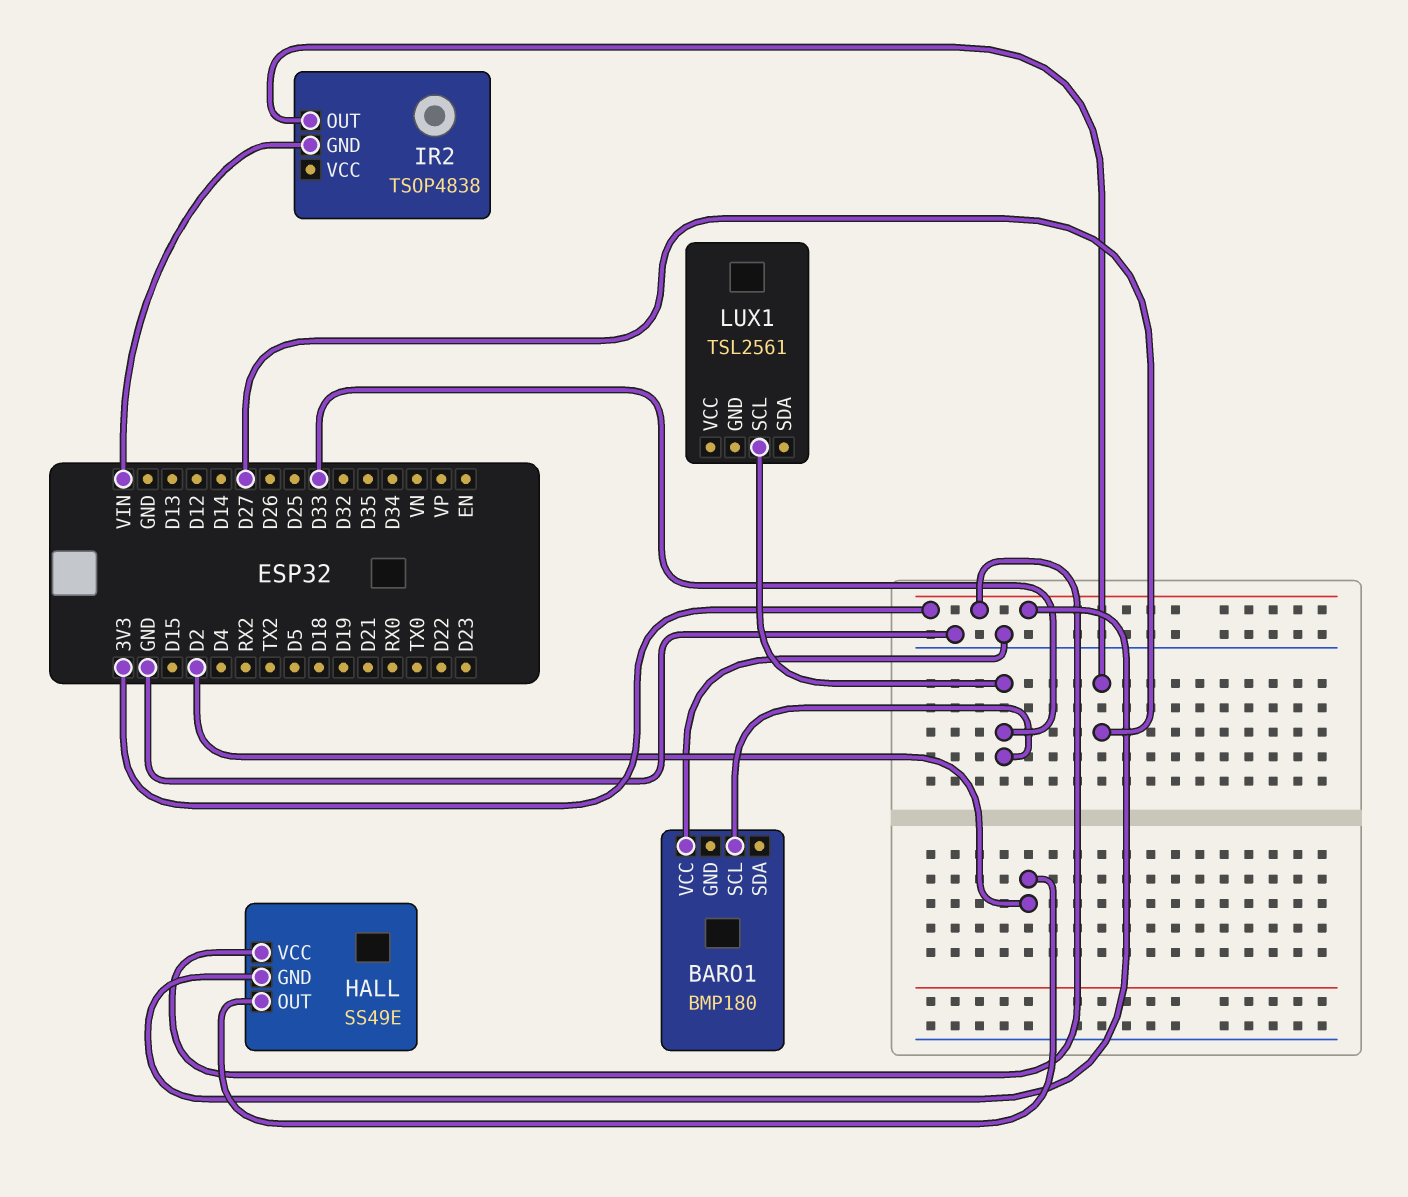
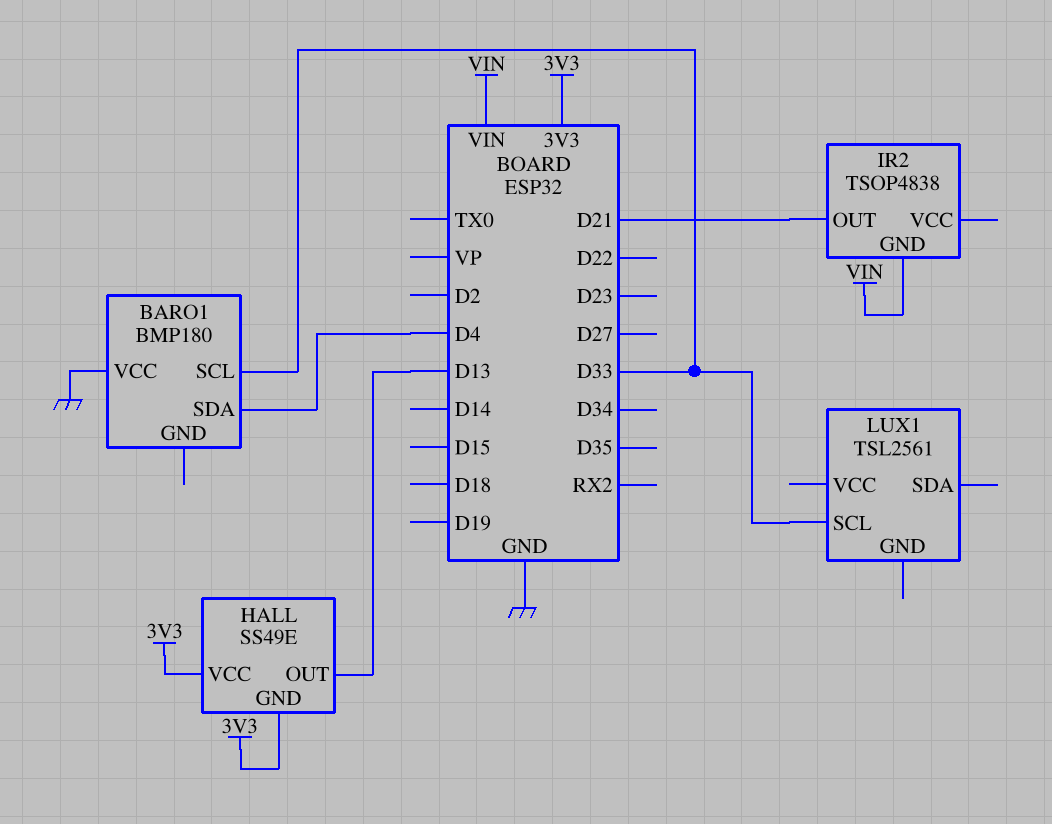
BARO1 pin SDA: none -> D4
HALL pin OUT: D2 -> D13
IR2 pin OUT: D27 -> D21

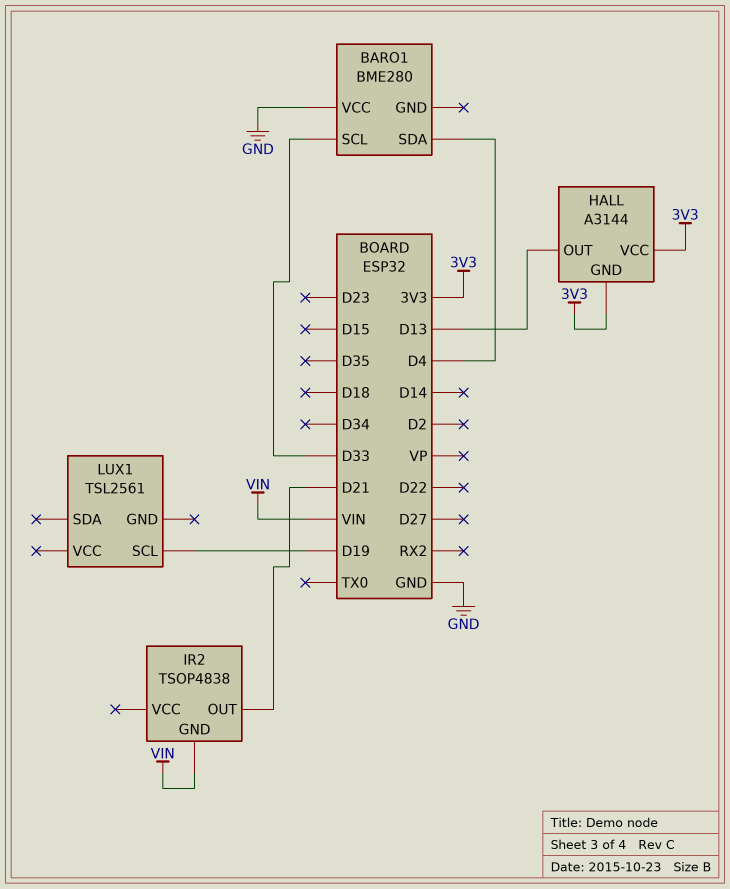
BARO1: BMP180 -> BME280
HALL: SS49E -> A3144
LUX1 pin SCL: D33 -> D19

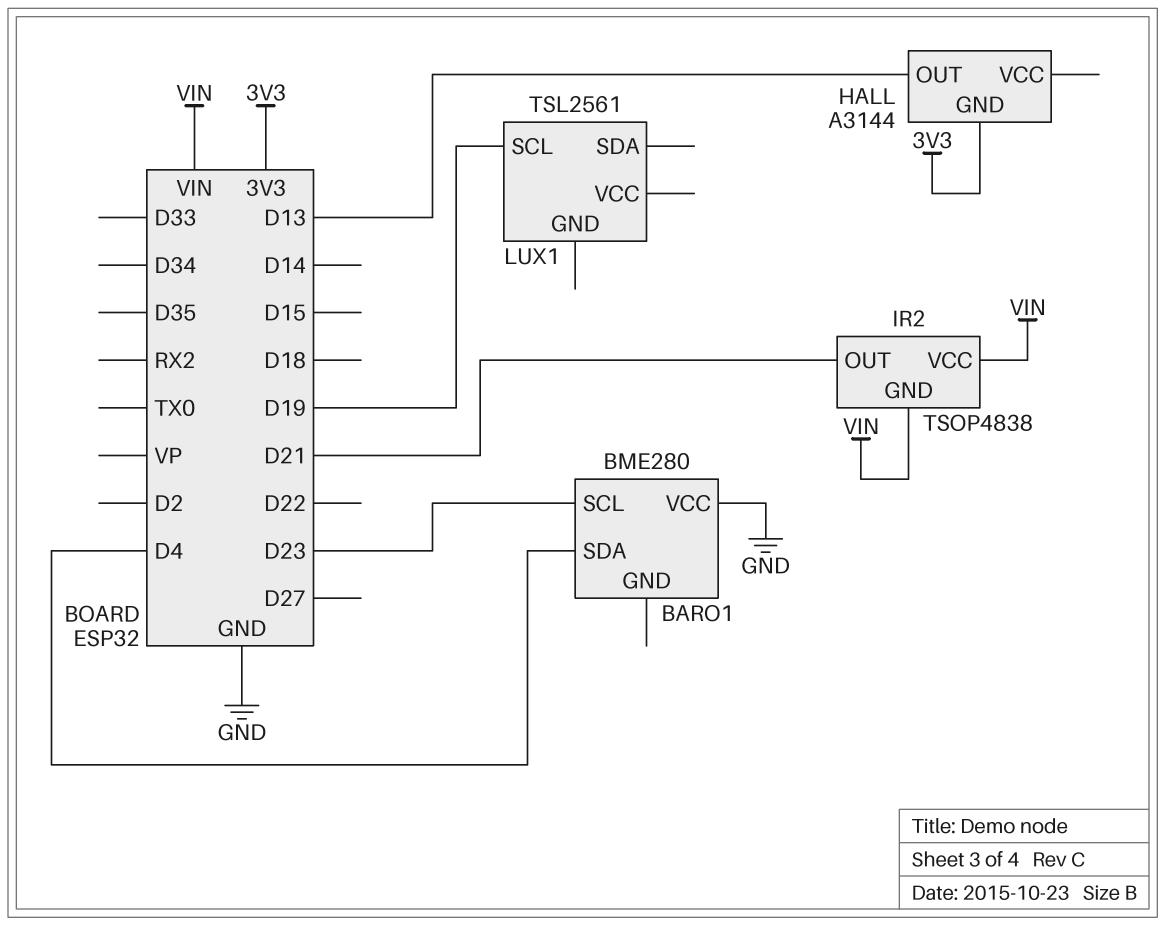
BARO1 pin SCL: D33 -> D23
HALL pin VCC: 3V3 -> none
IR2 pin VCC: none -> VIN

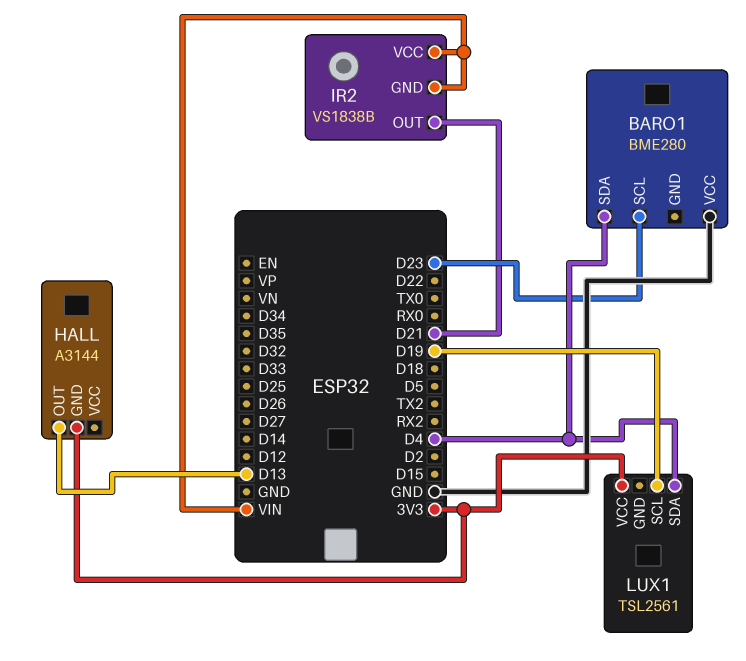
IR2: TSOP4838 -> VS1838B
LUX1 pin SDA: none -> D4
LUX1 pin VCC: none -> 3V3

